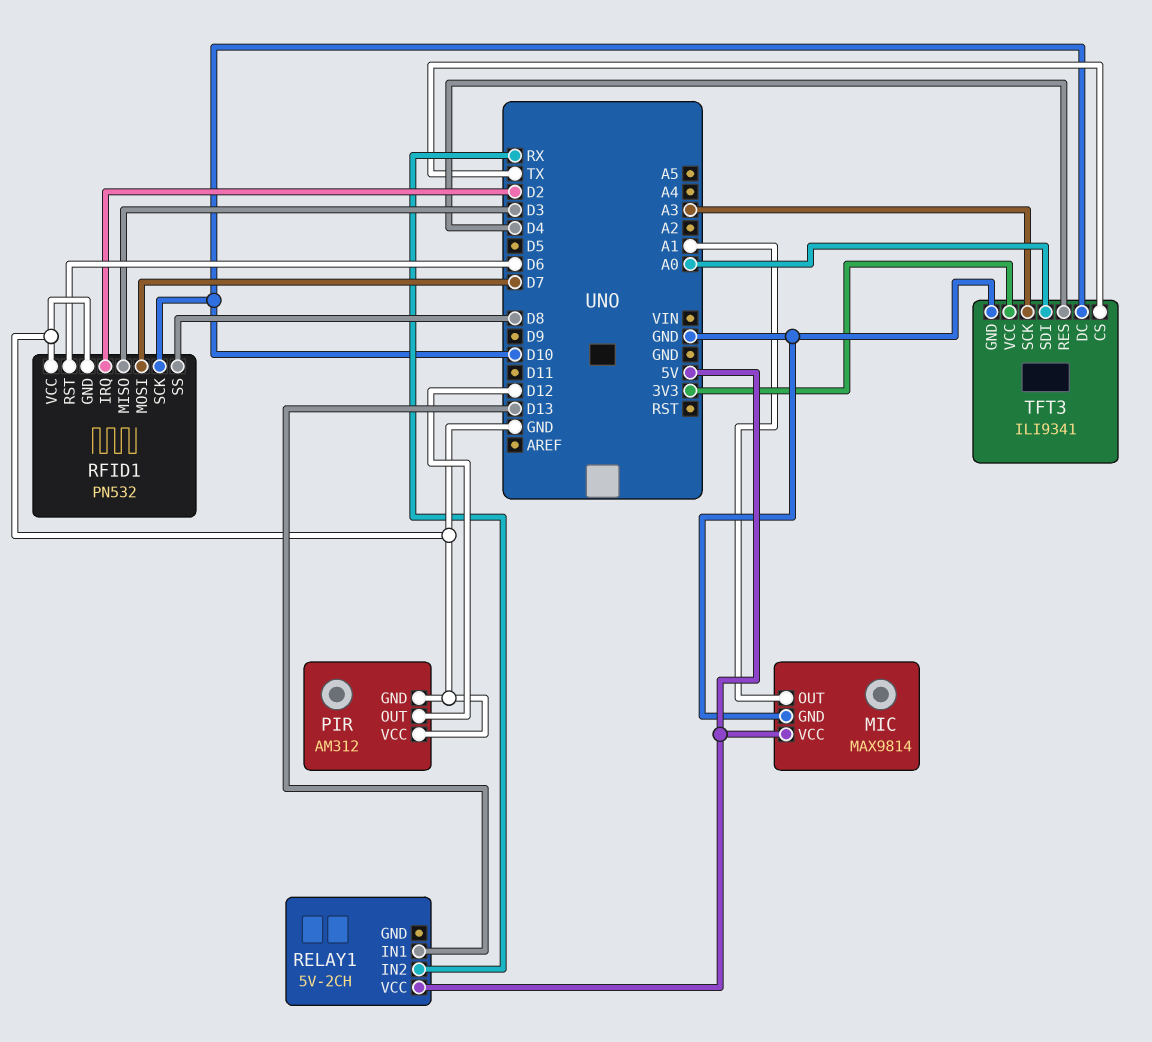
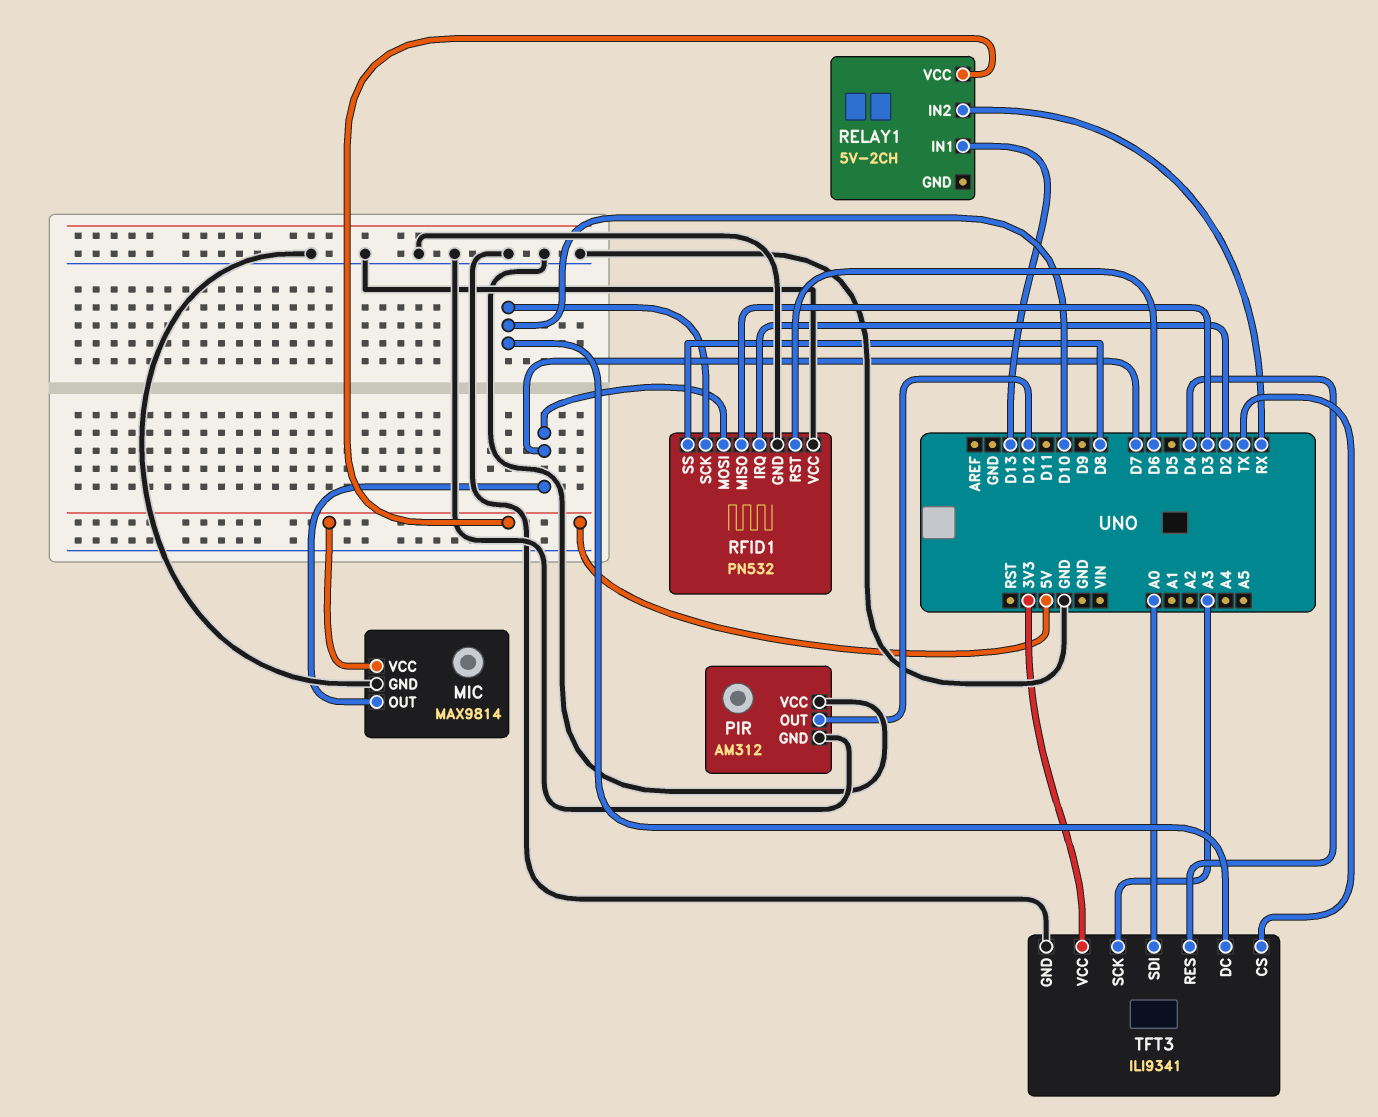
MIC pin OUT: A1 -> D7

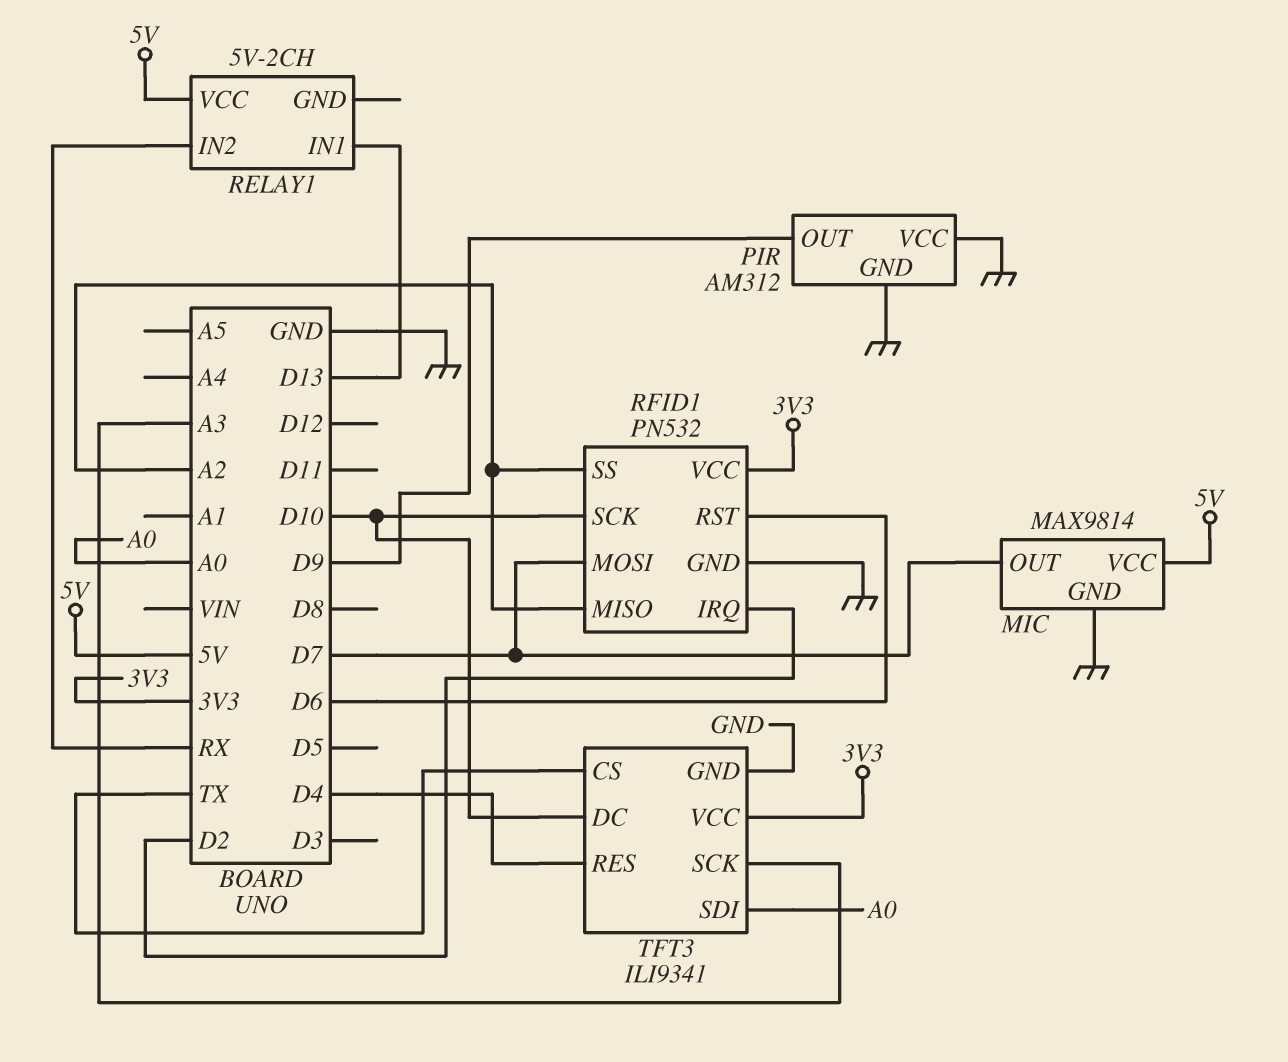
PIR pin OUT: D12 -> D9
RFID1 pin MISO: D3 -> A2
RFID1 pin SS: D8 -> A2
RFID1 pin VCC: GND -> 3V3

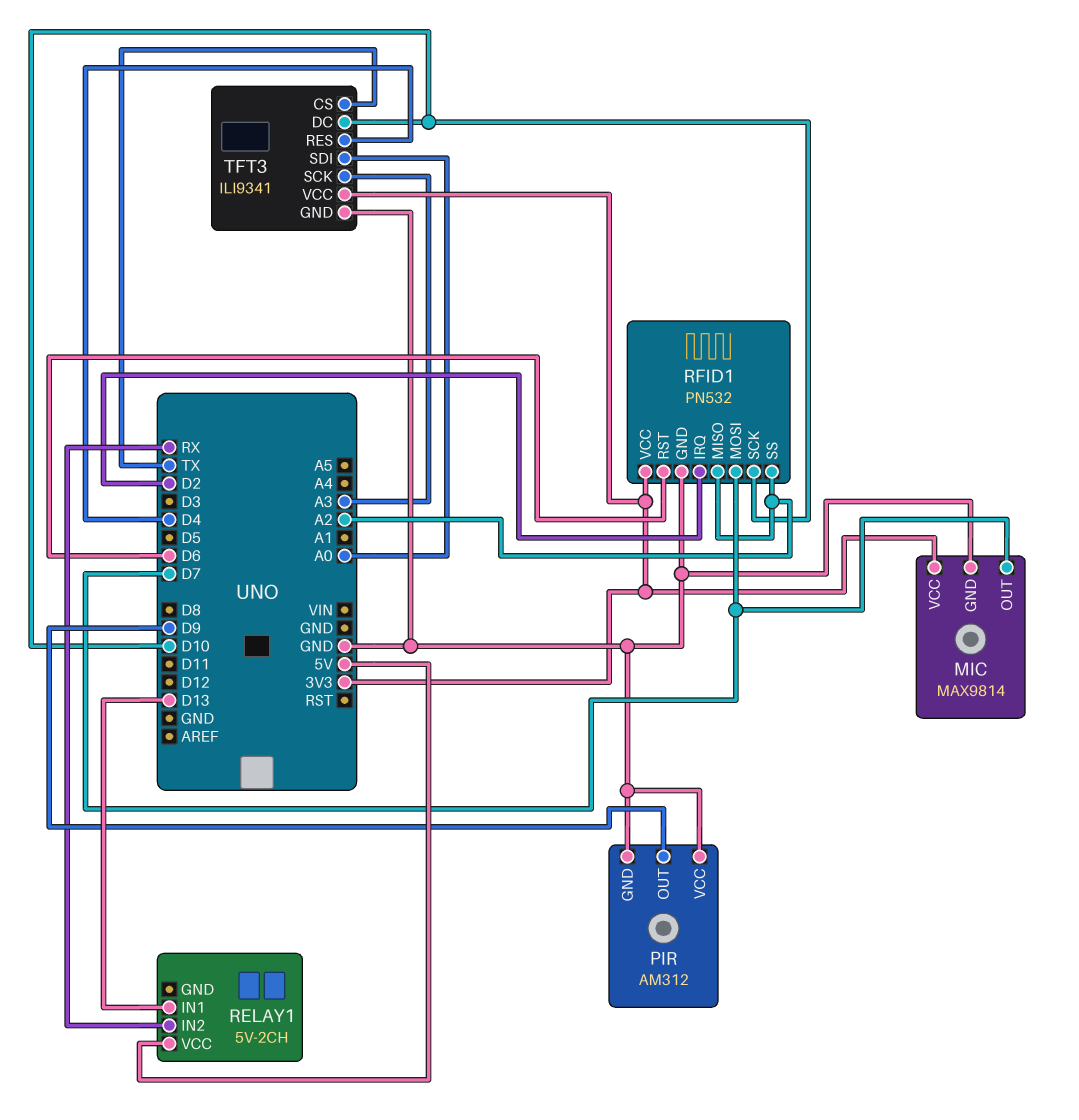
MIC pin VCC: 5V -> 3V3

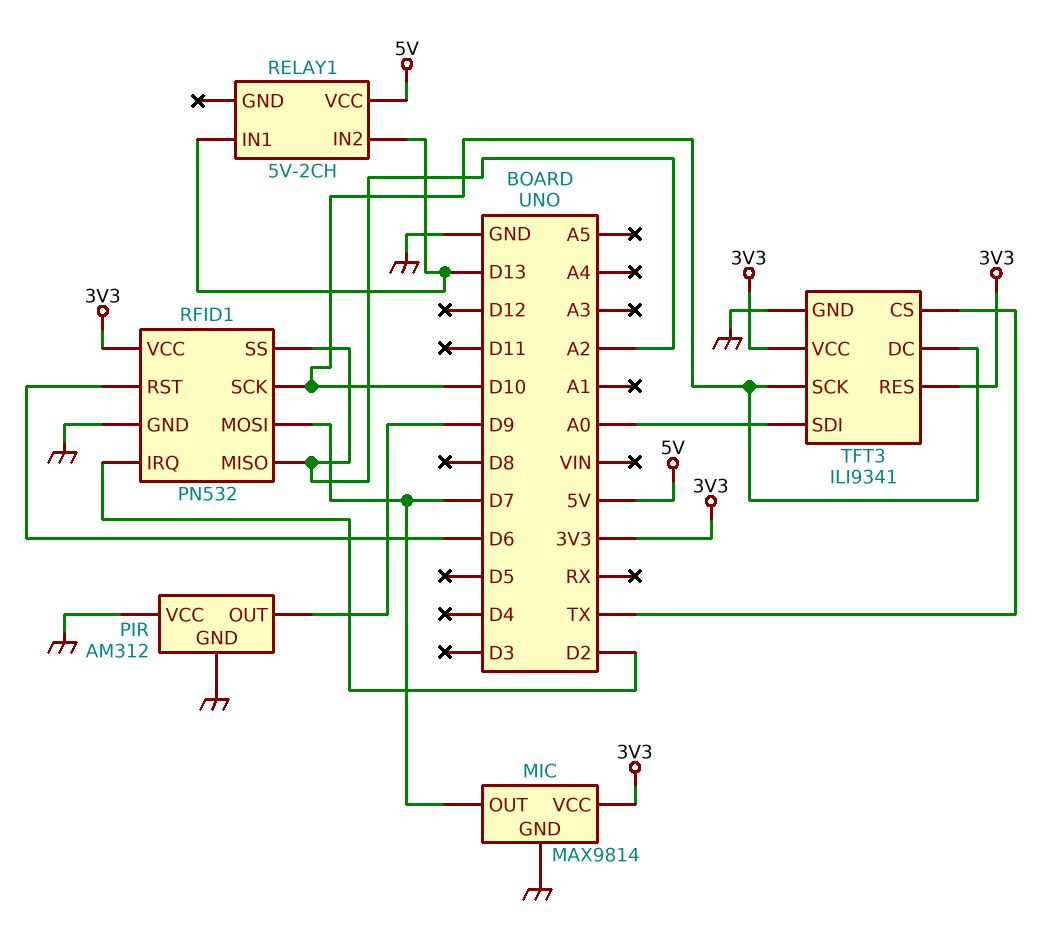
RELAY1 pin IN2: RX -> D13
TFT3 pin RES: D4 -> 3V3
TFT3 pin SCK: A3 -> D10

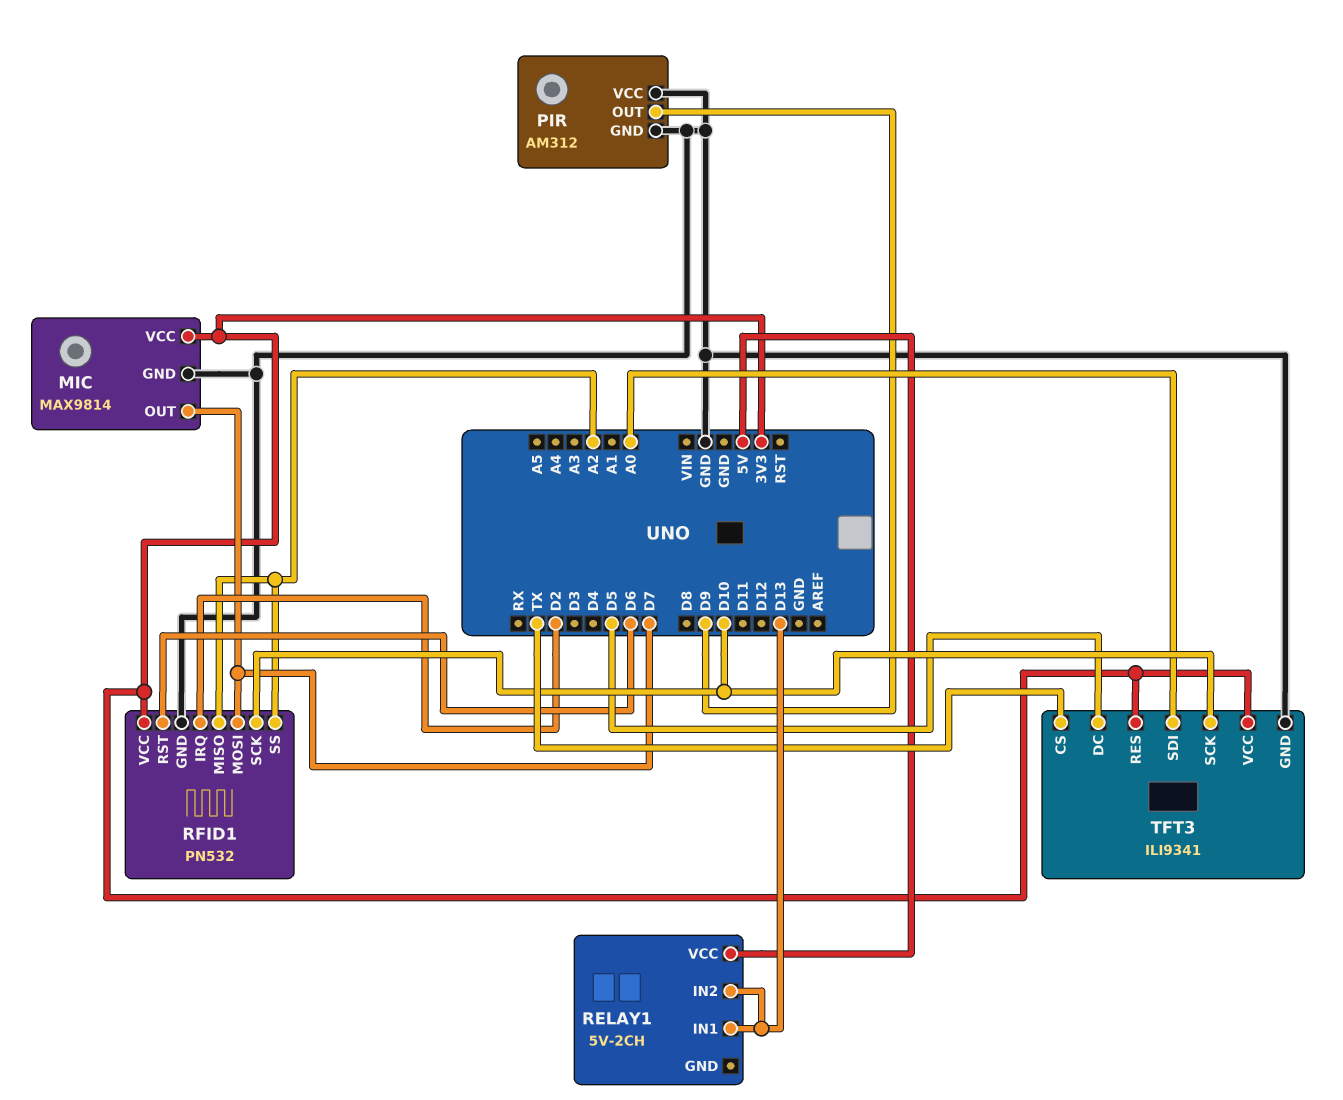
TFT3 pin DC: D10 -> D5

